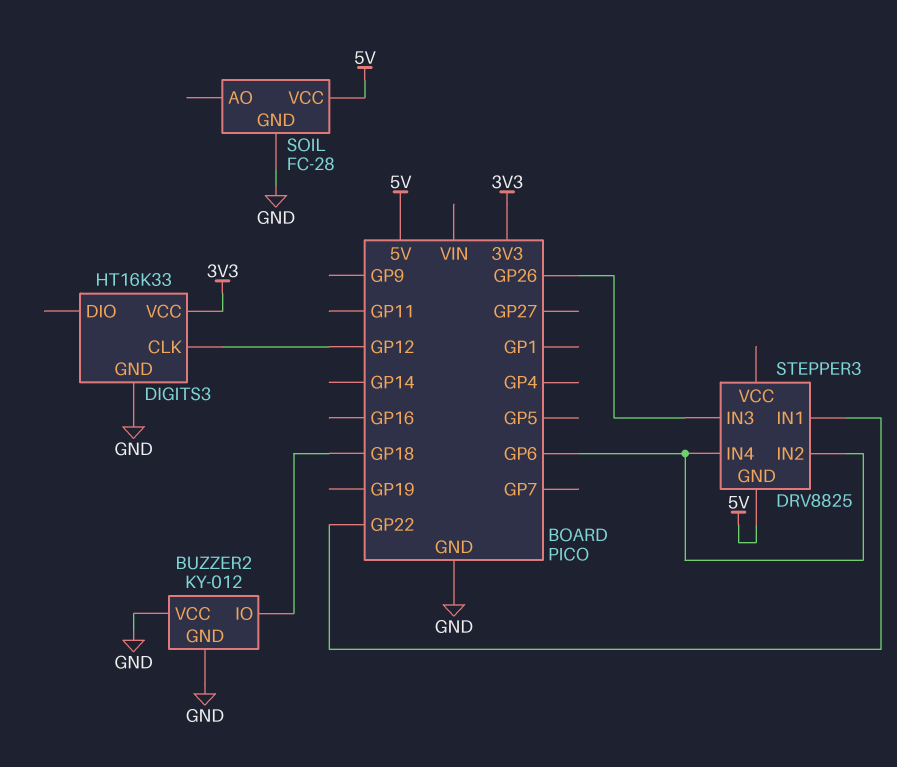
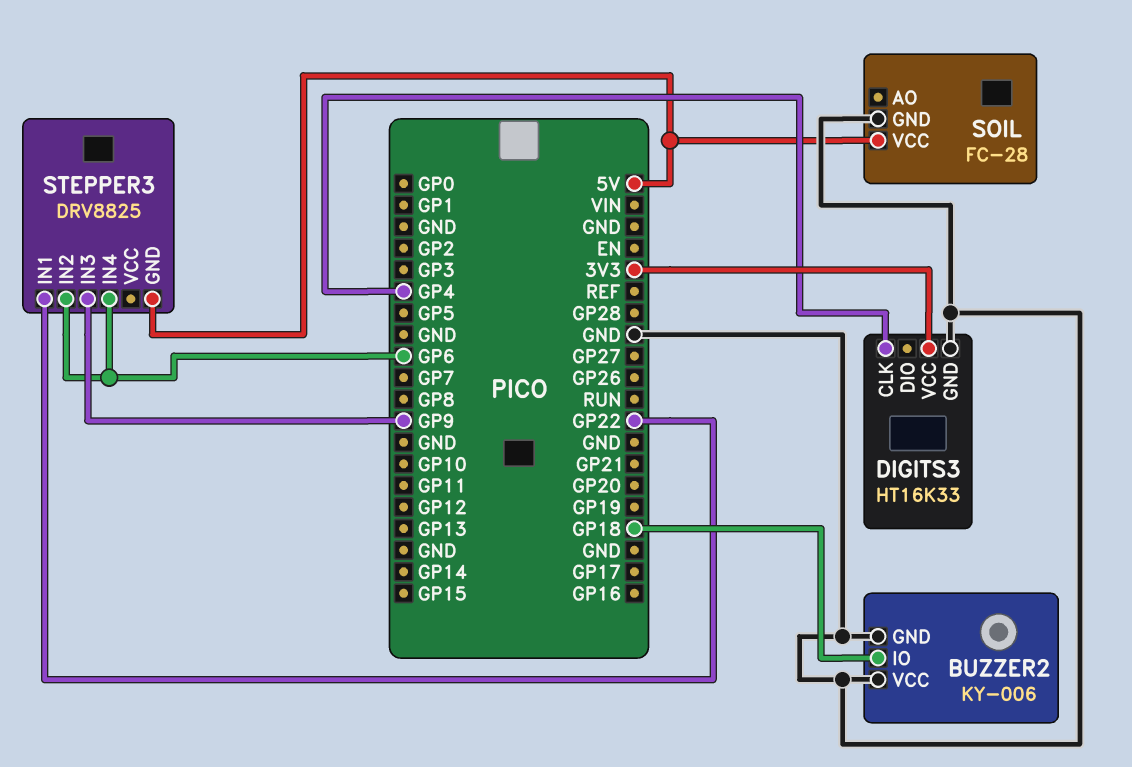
BUZZER2: KY-012 -> KY-006
DIGITS3 pin CLK: GP12 -> GP4
STEPPER3 pin IN3: GP26 -> GP9

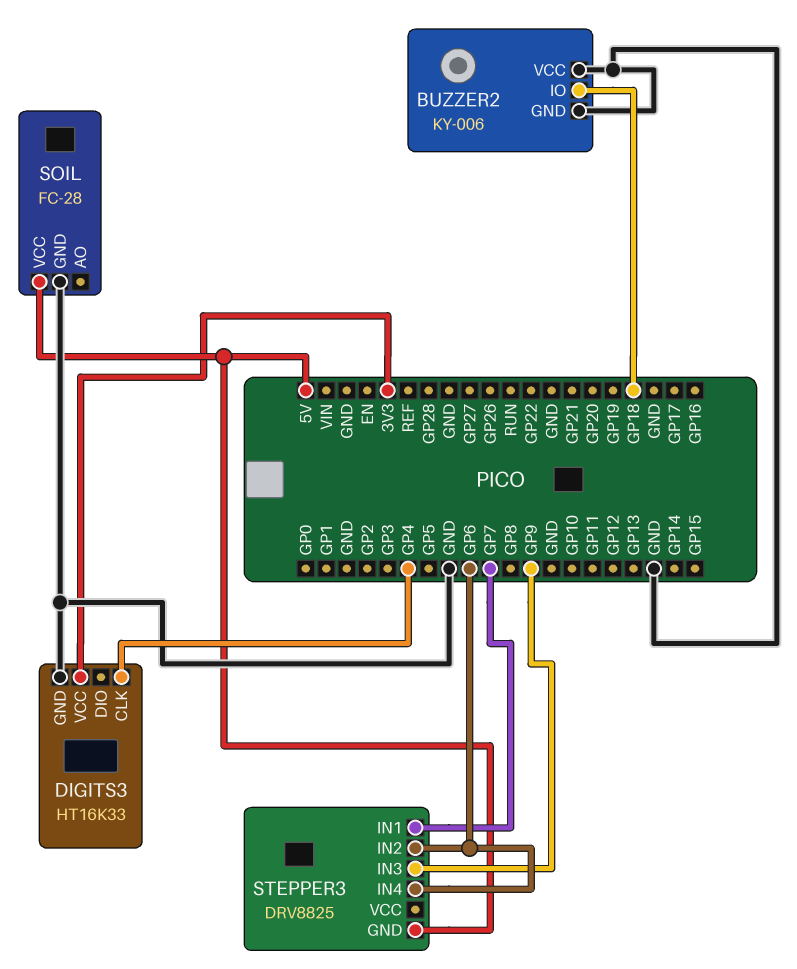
STEPPER3 pin IN1: GP22 -> GP7

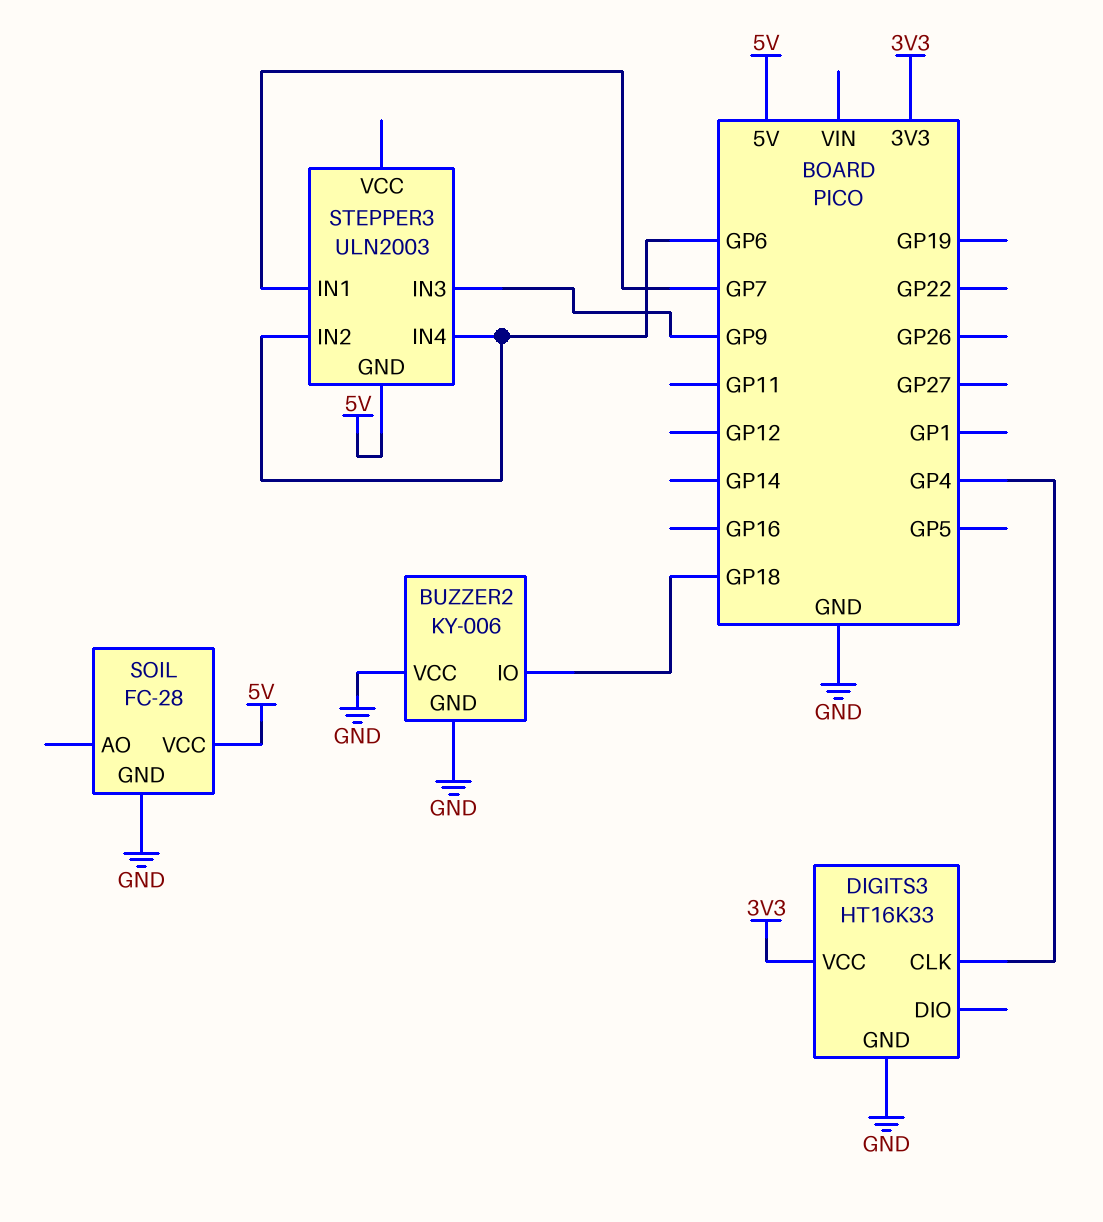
STEPPER3: DRV8825 -> ULN2003

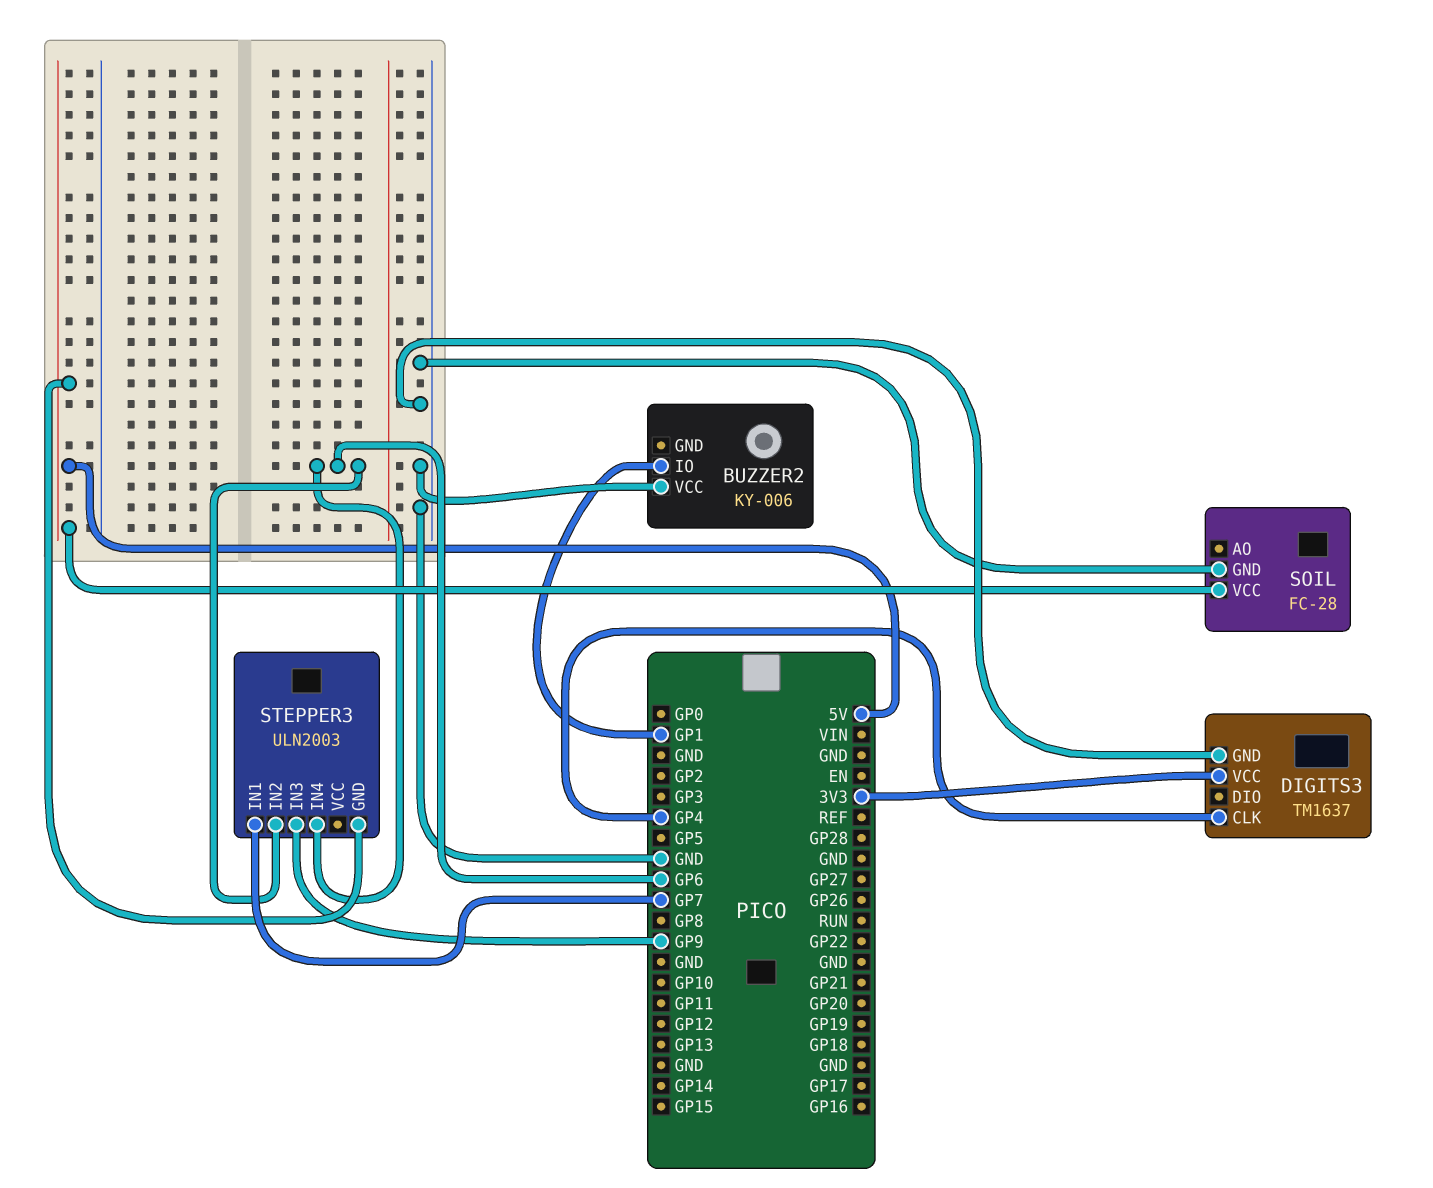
BUZZER2 pin GND: GND -> none
BUZZER2 pin IO: GP18 -> GP1
DIGITS3: HT16K33 -> TM1637

